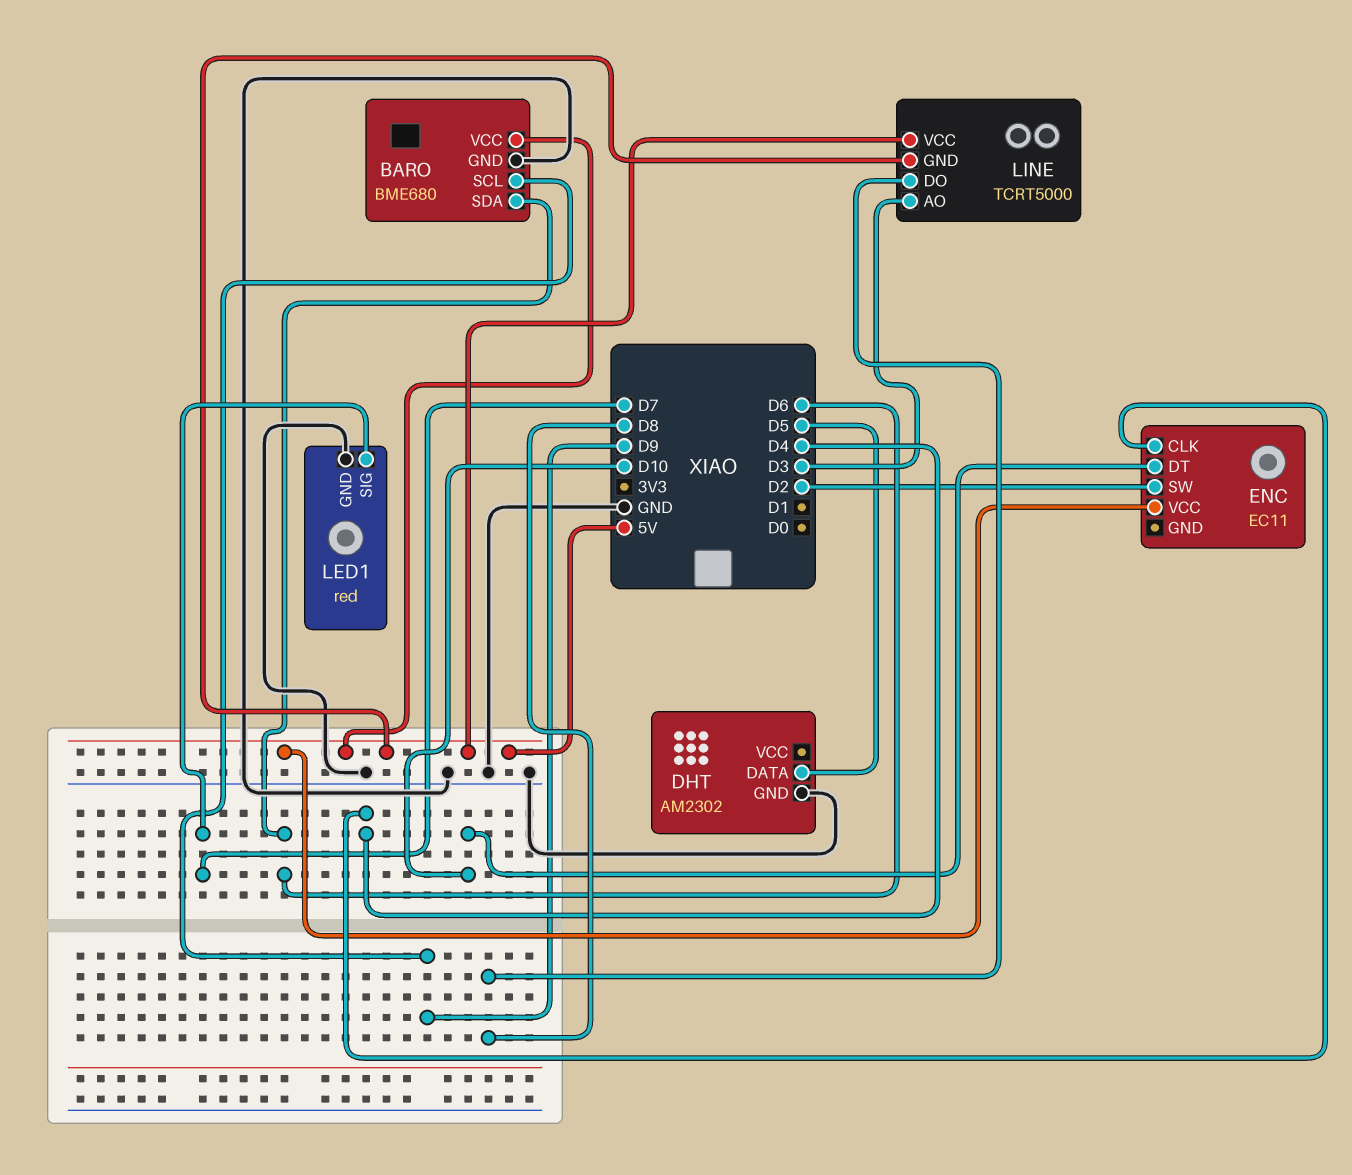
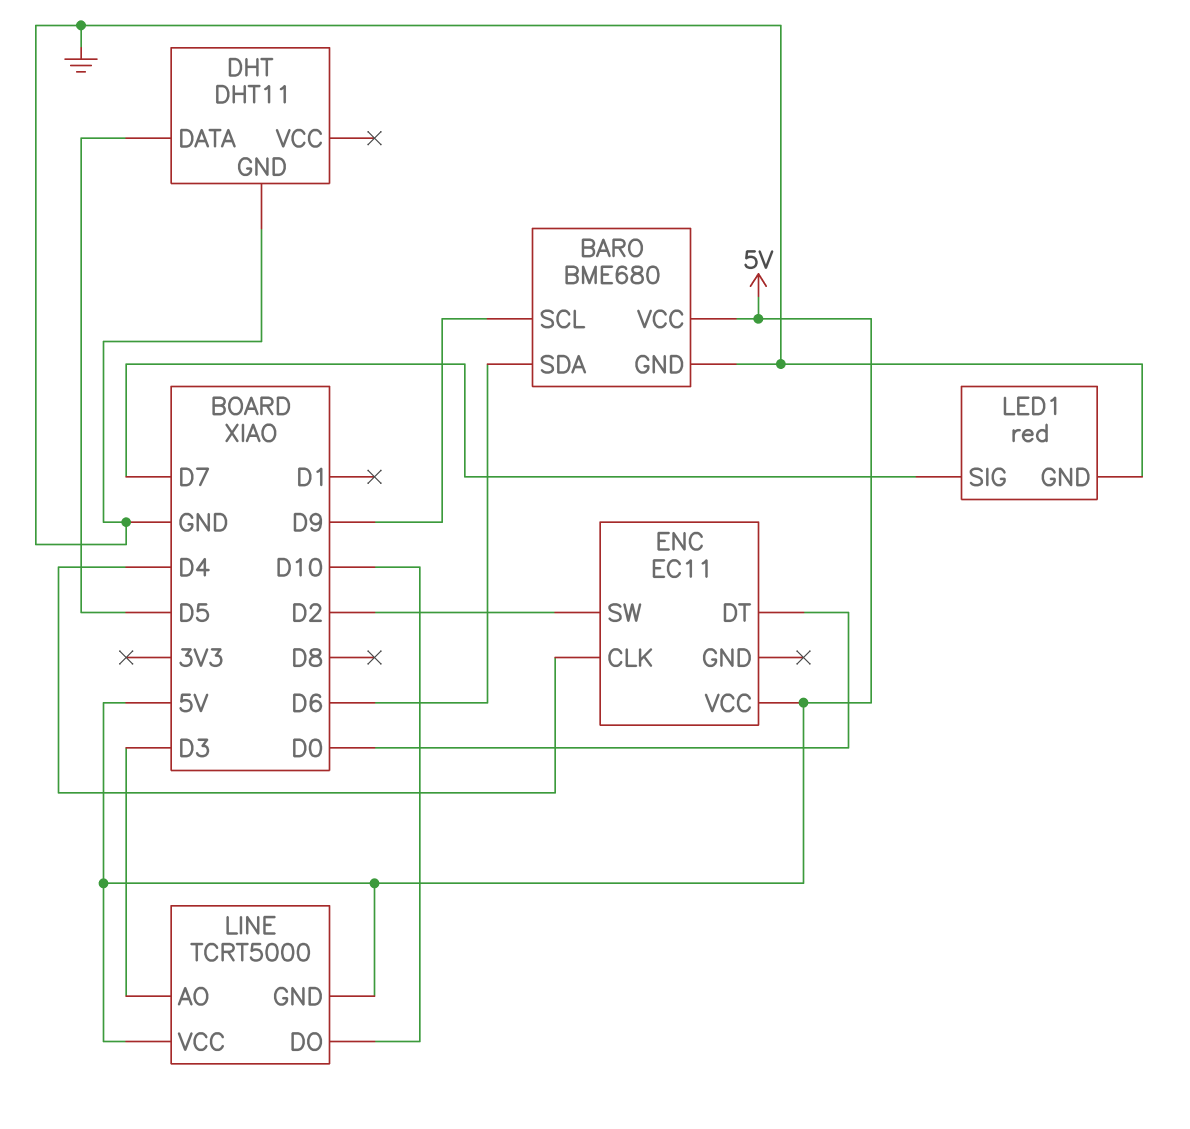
DHT: AM2302 -> DHT11
ENC pin DT: D10 -> D0
LINE pin DO: D8 -> D10

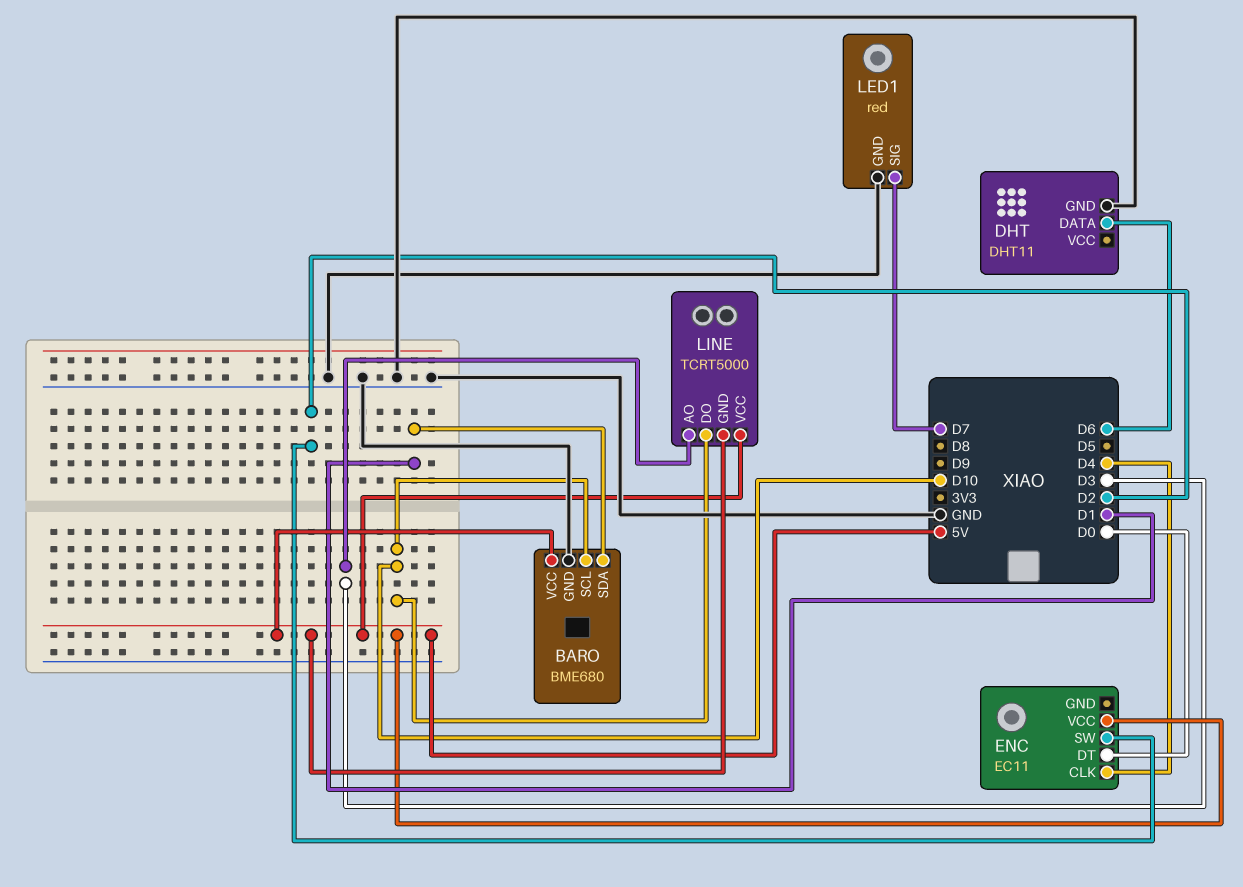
BARO pin SCL: D9 -> D10
BARO pin SDA: D6 -> D1
DHT pin DATA: D5 -> D6

